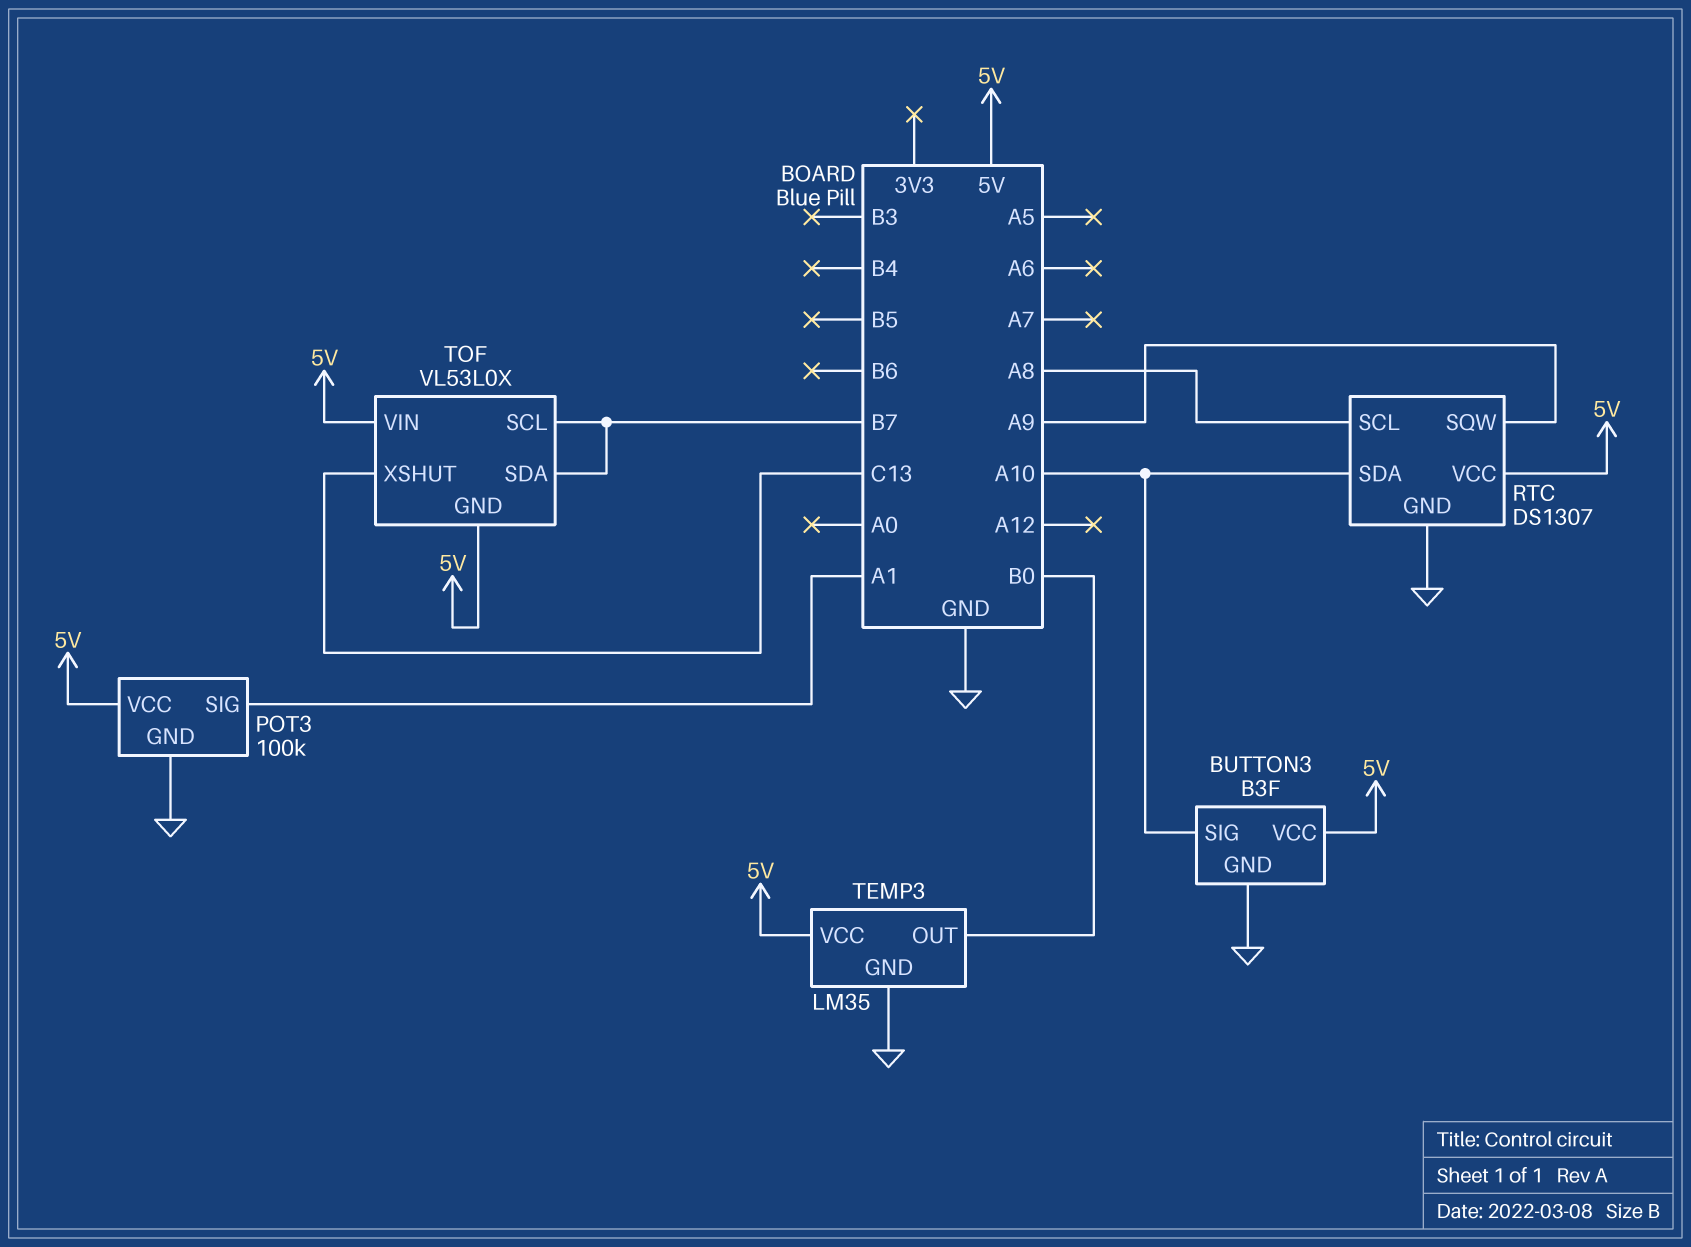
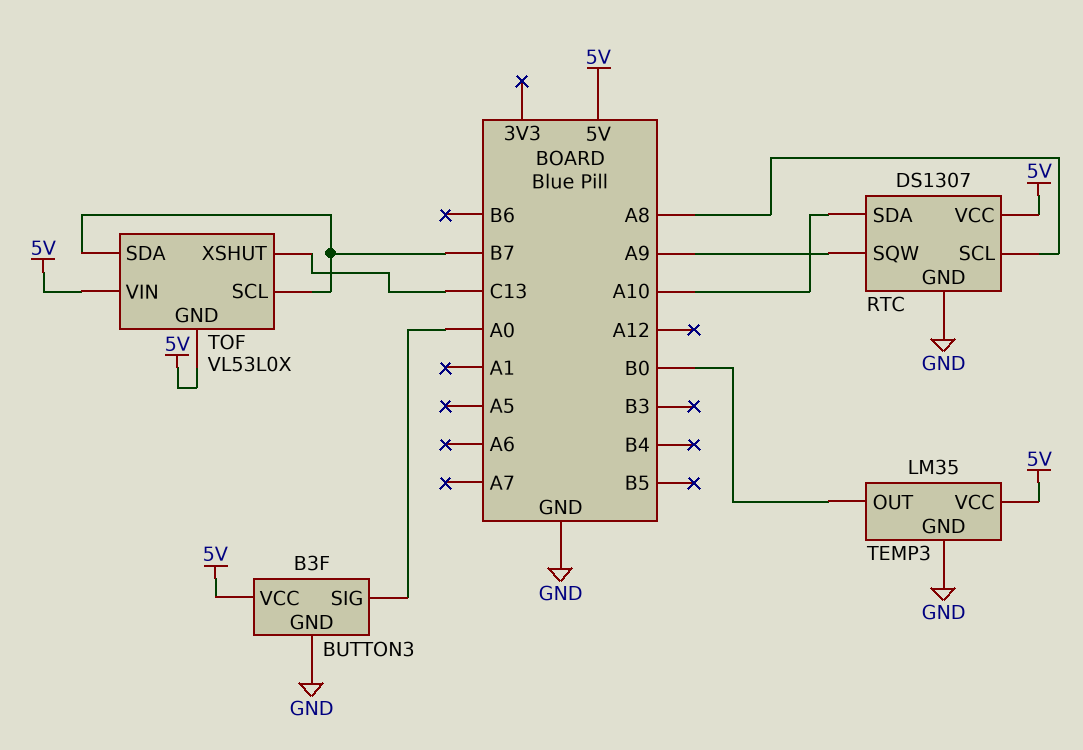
BUTTON3 pin SIG: A10 -> A0
POT3: 100k -> none
POT3 pin GND: GND -> none
POT3 pin SIG: A1 -> none
POT3 pin VCC: 5V -> none

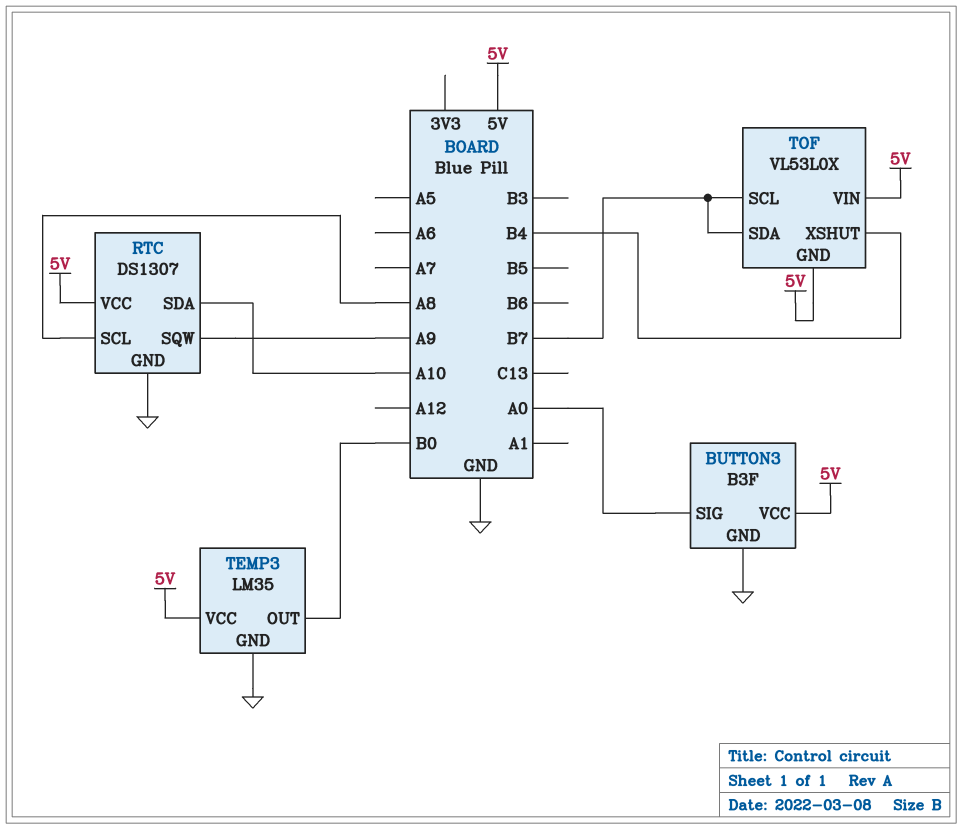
TOF pin XSHUT: C13 -> B4

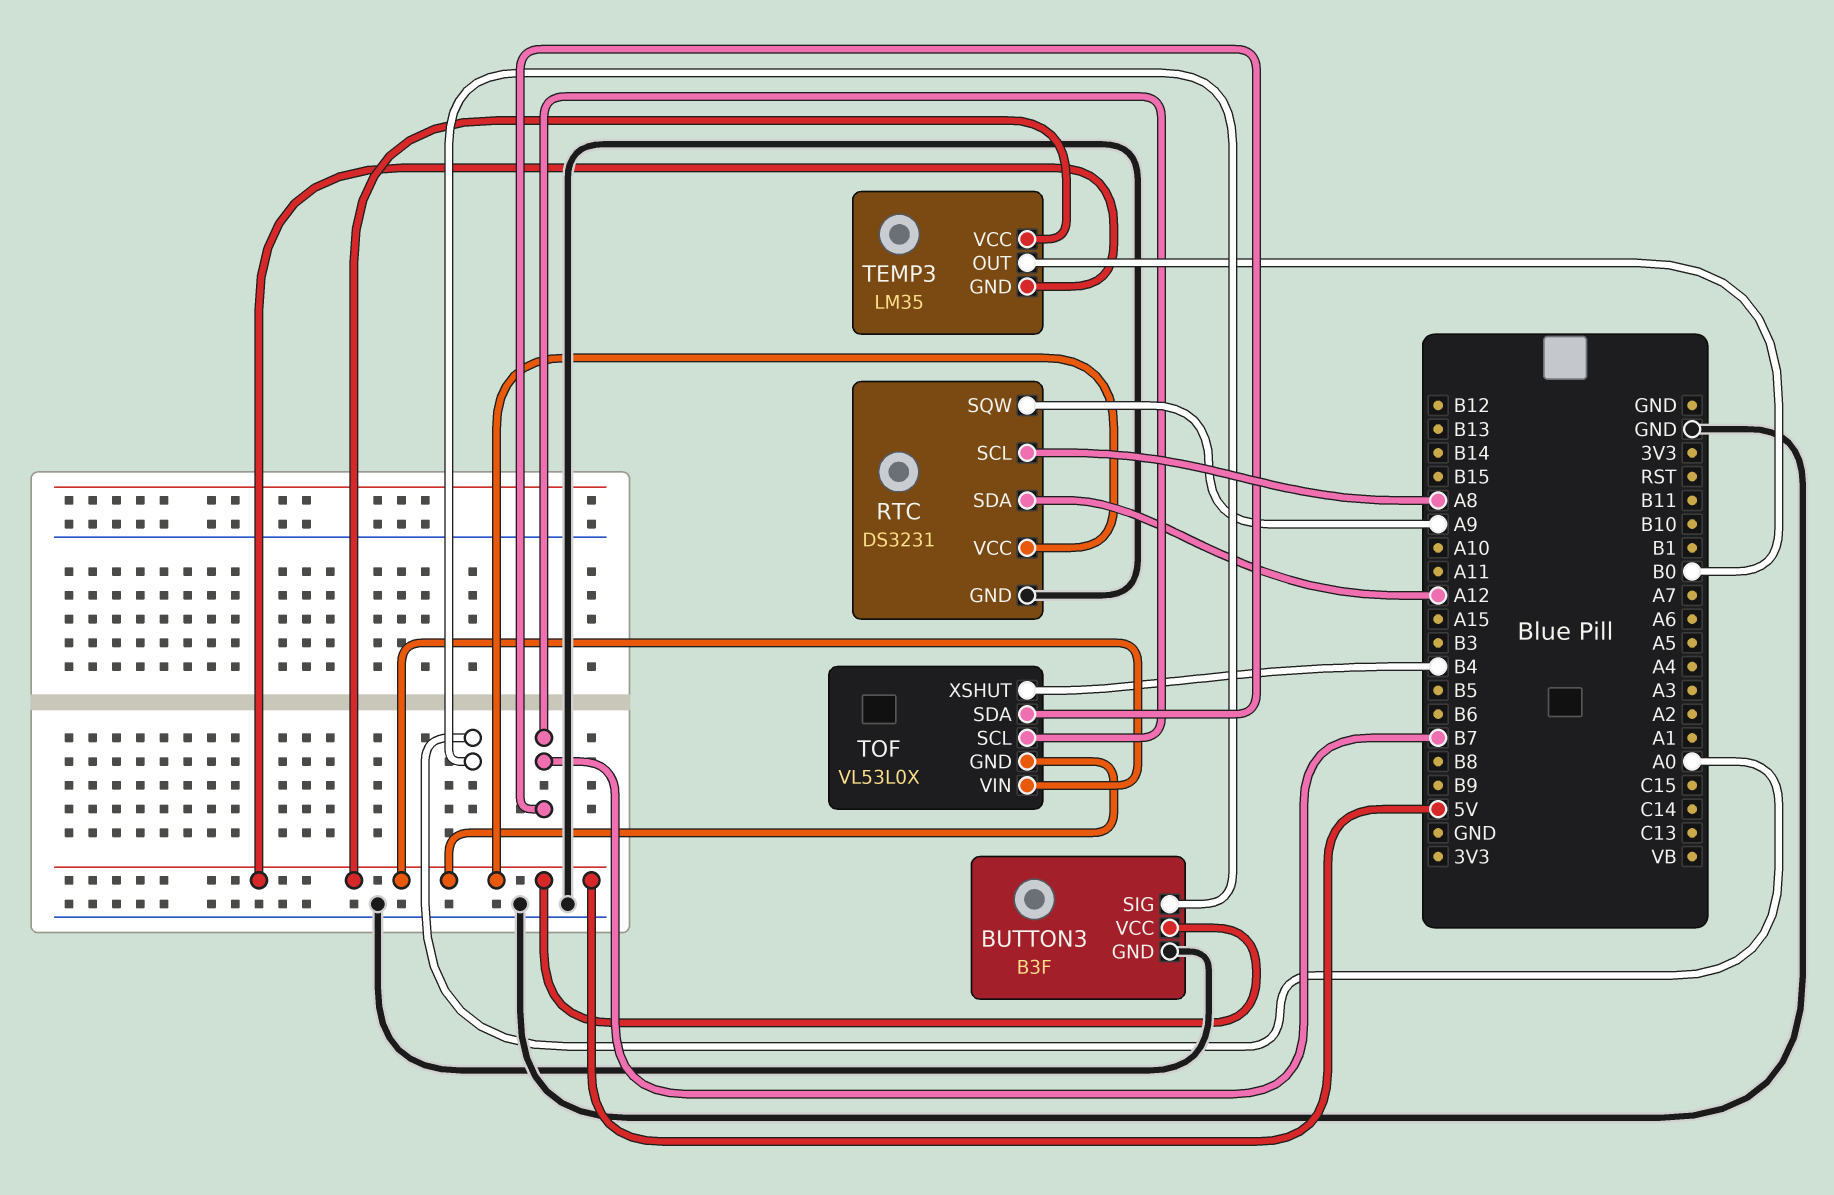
RTC: DS1307 -> DS3231
RTC pin SDA: A10 -> A12
TEMP3 pin GND: GND -> 5V

